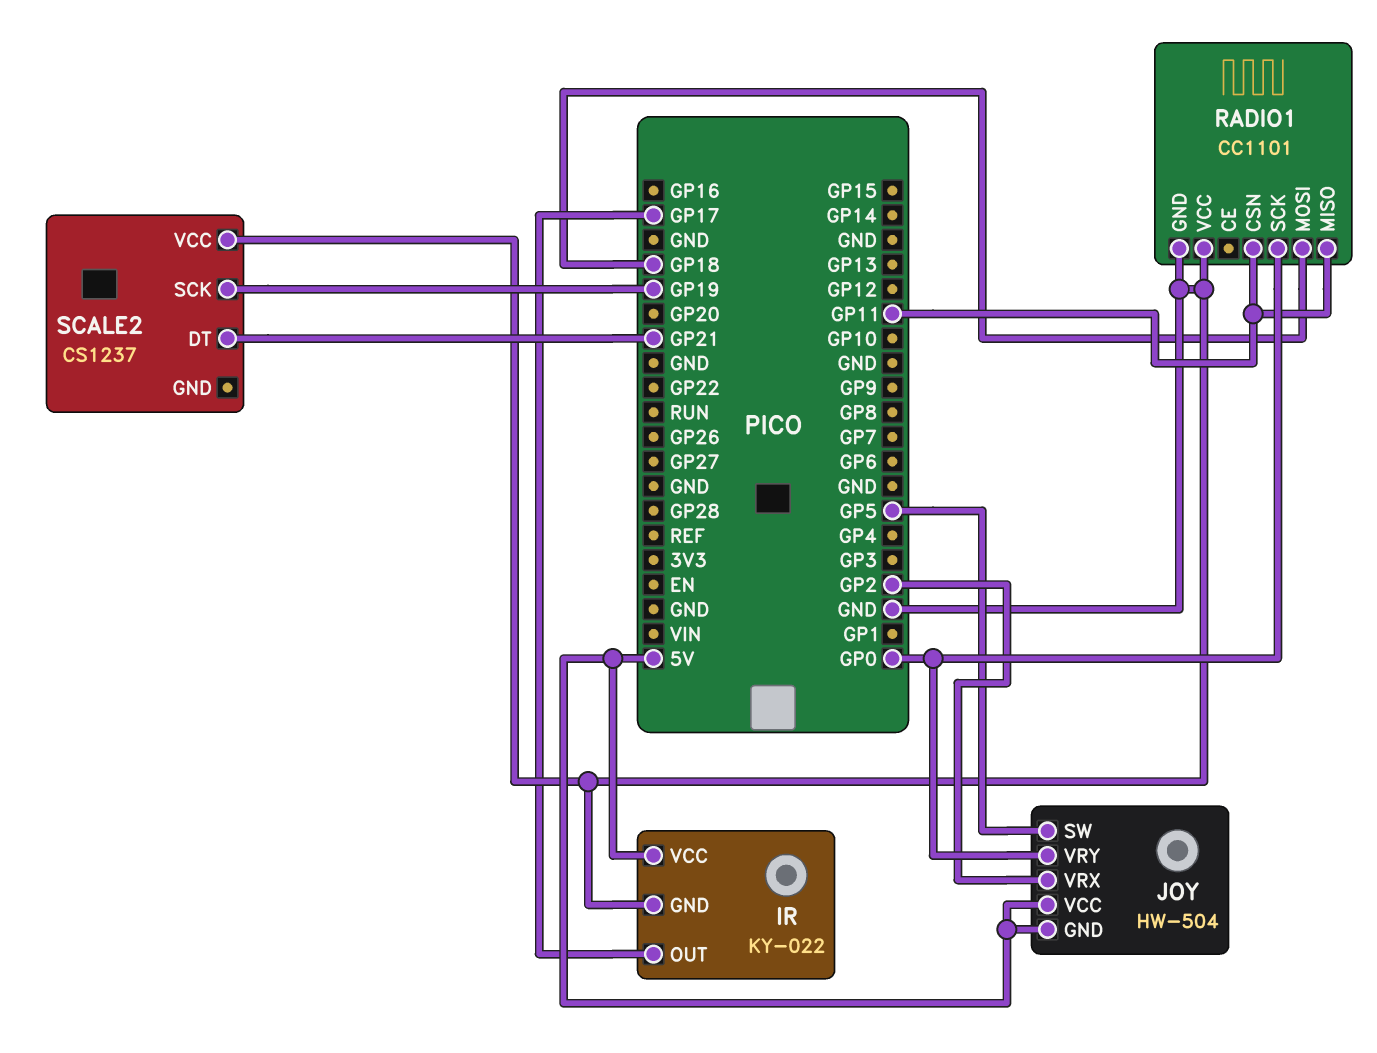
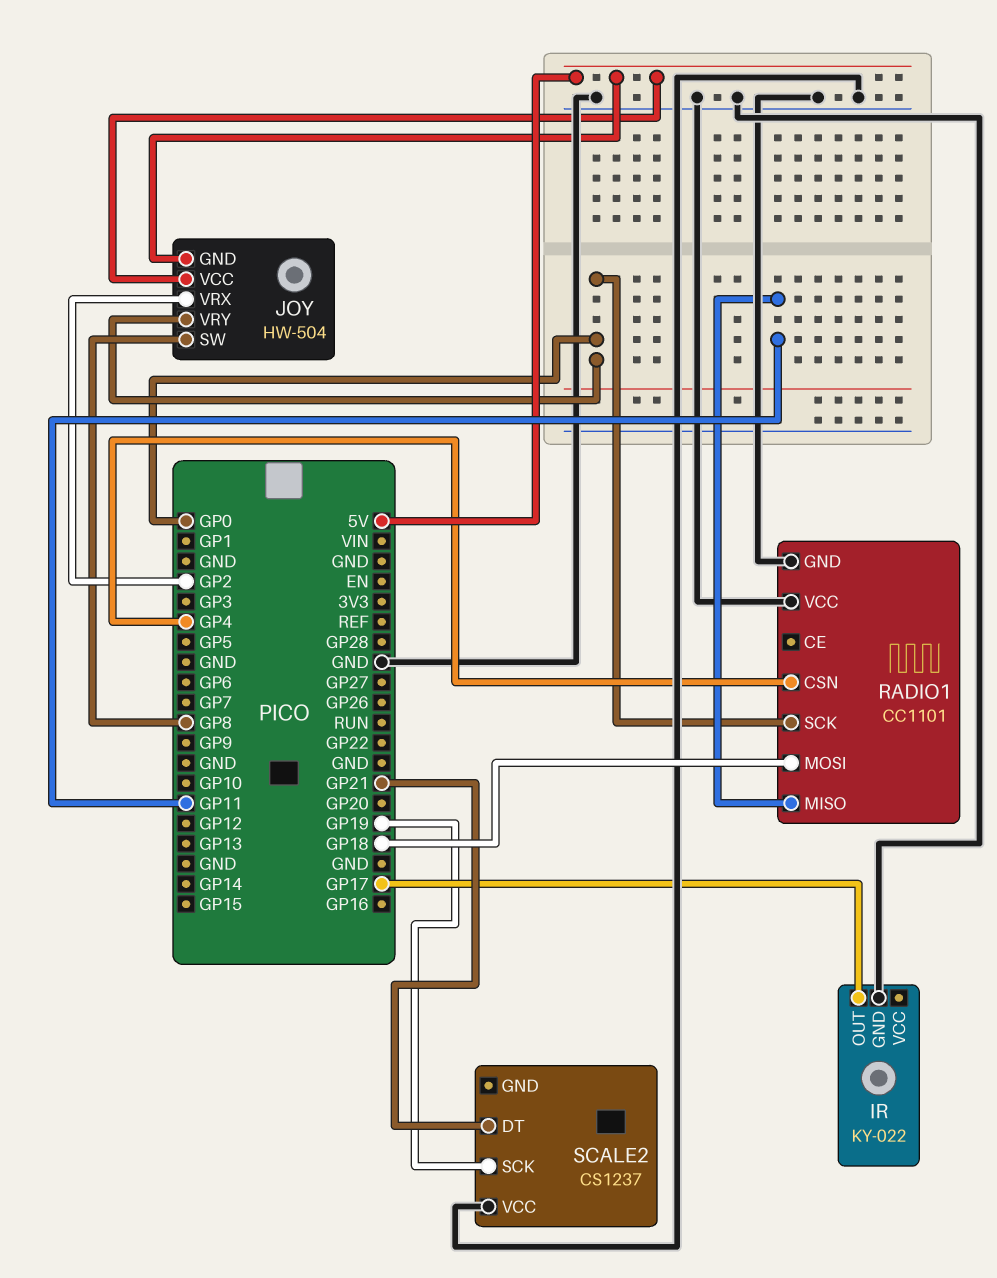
IR pin VCC: 5V -> none
JOY pin SW: GP5 -> GP8
RADIO1 pin CSN: GP11 -> GP4

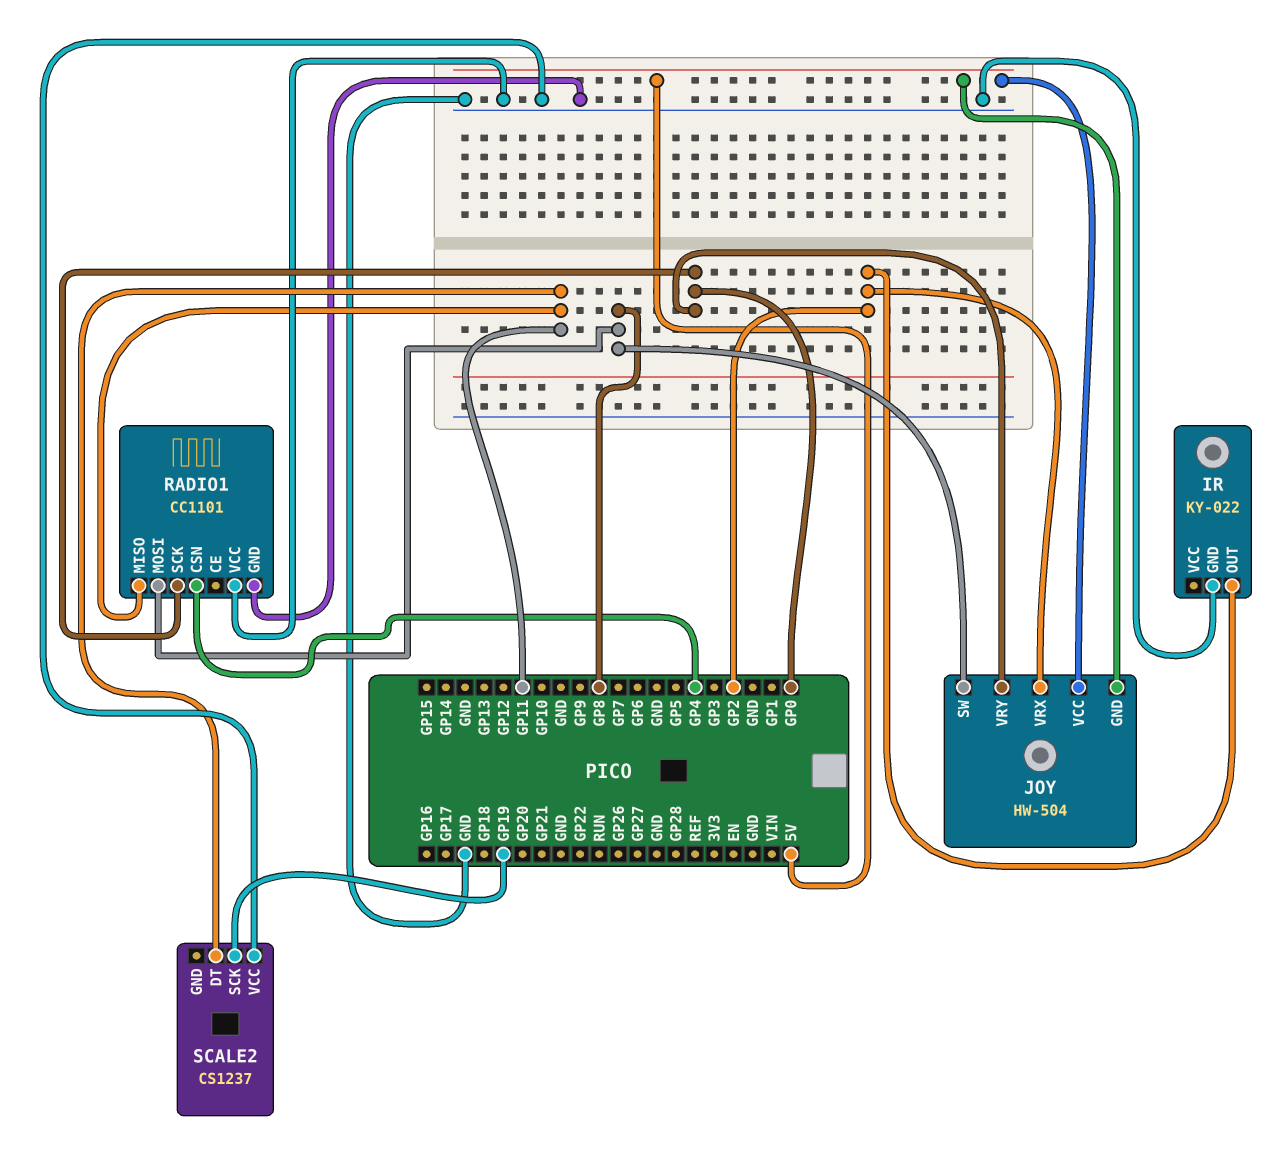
IR pin OUT: GP17 -> GP2
RADIO1 pin MOSI: GP18 -> GP8
SCALE2 pin DT: GP21 -> GP11

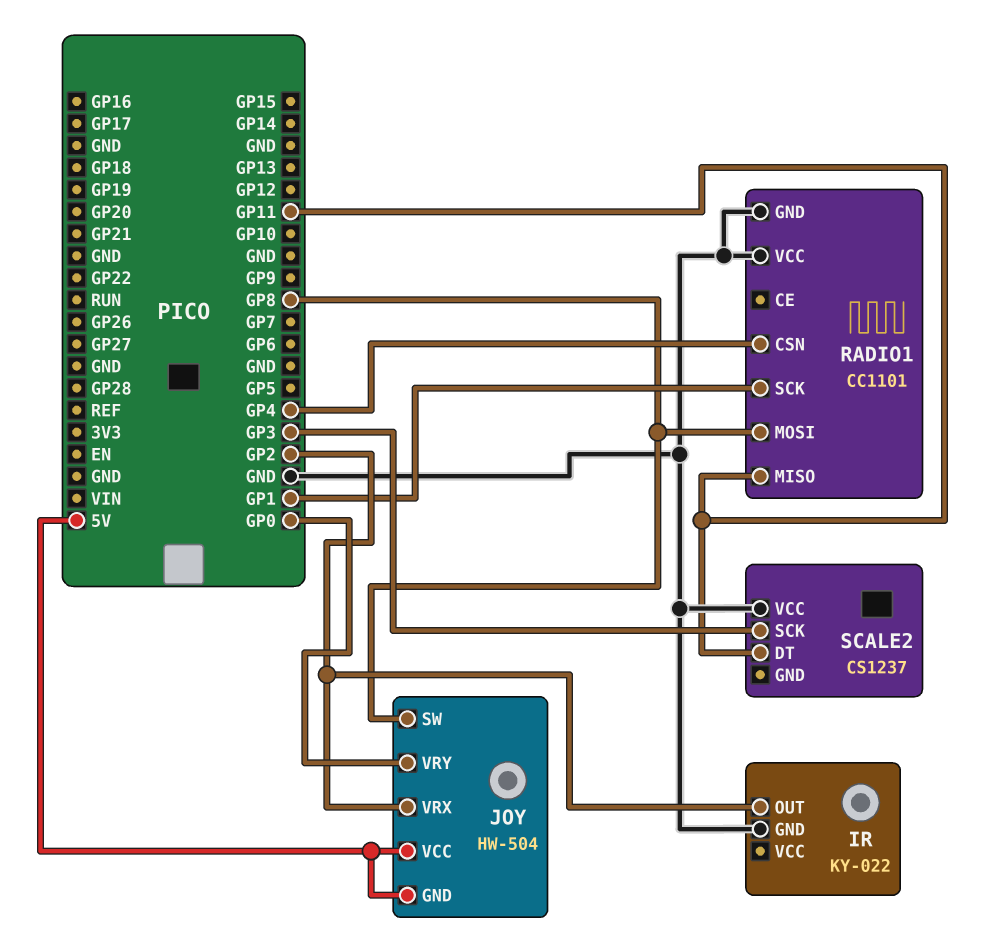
RADIO1 pin SCK: GP0 -> GP1
SCALE2 pin SCK: GP19 -> GP3

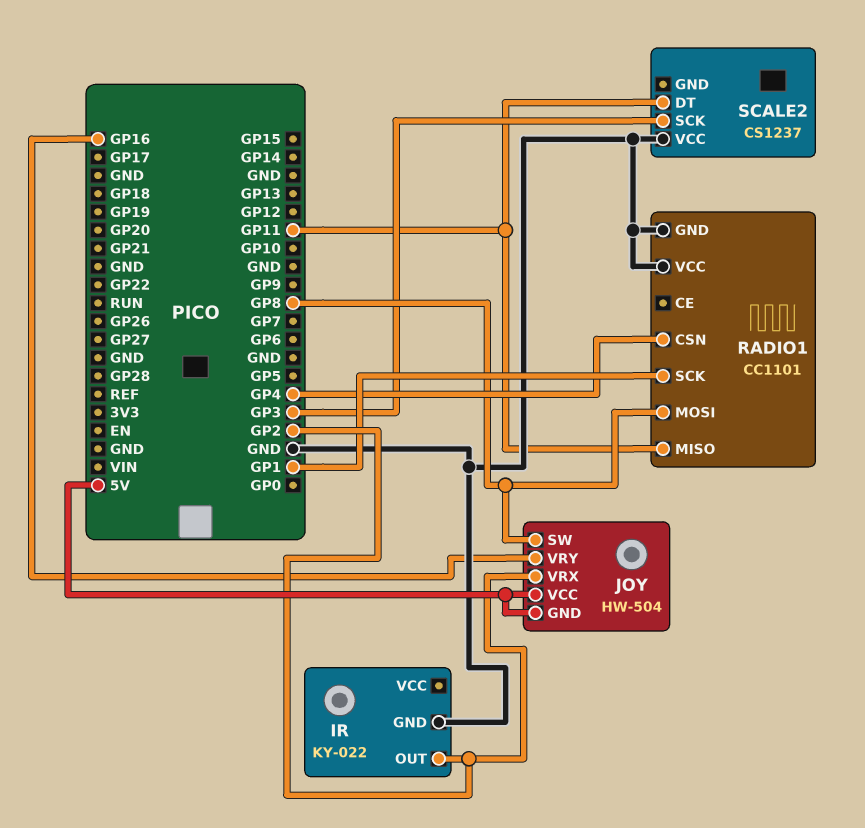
JOY pin VRY: GP0 -> GP16

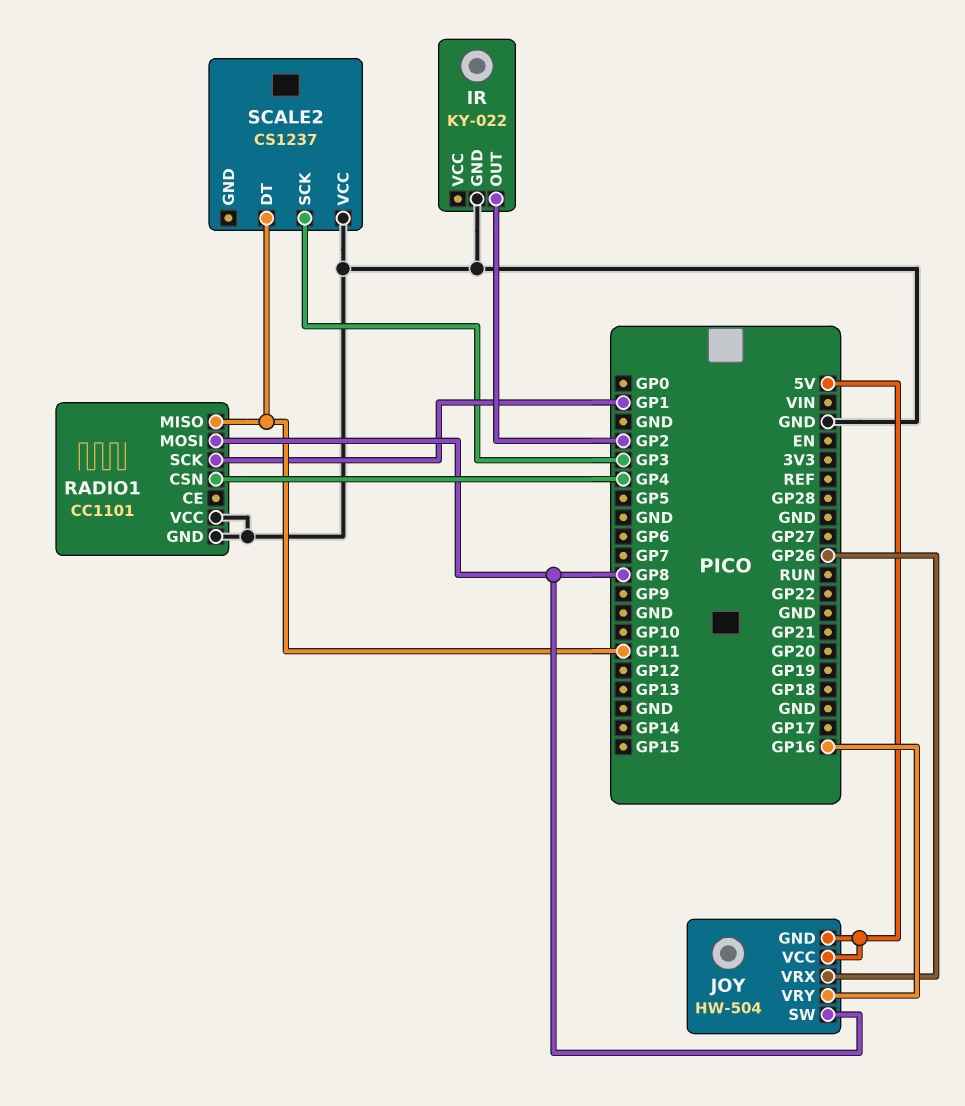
JOY pin VRX: GP2 -> GP26

